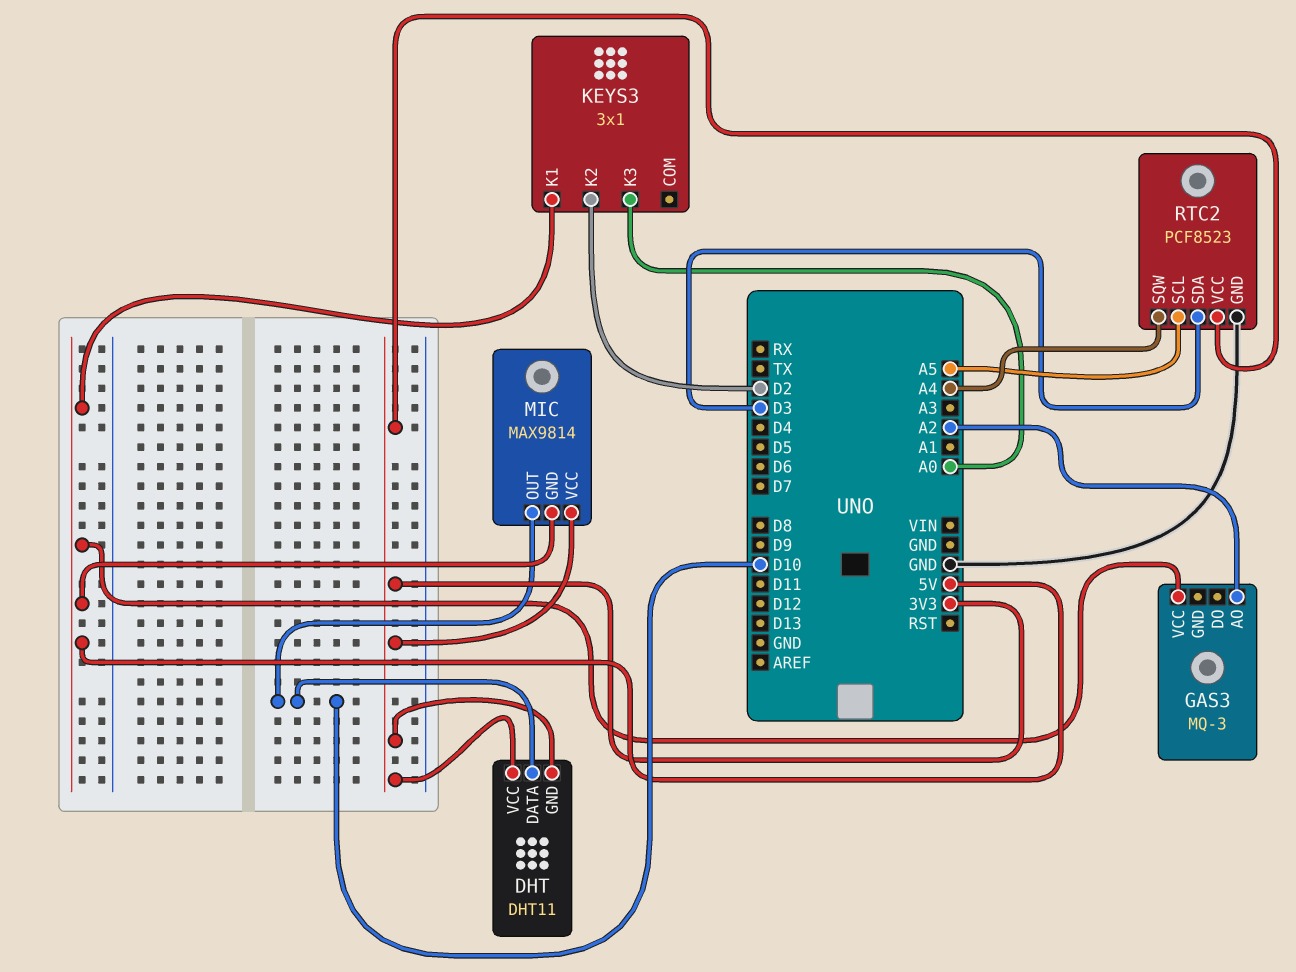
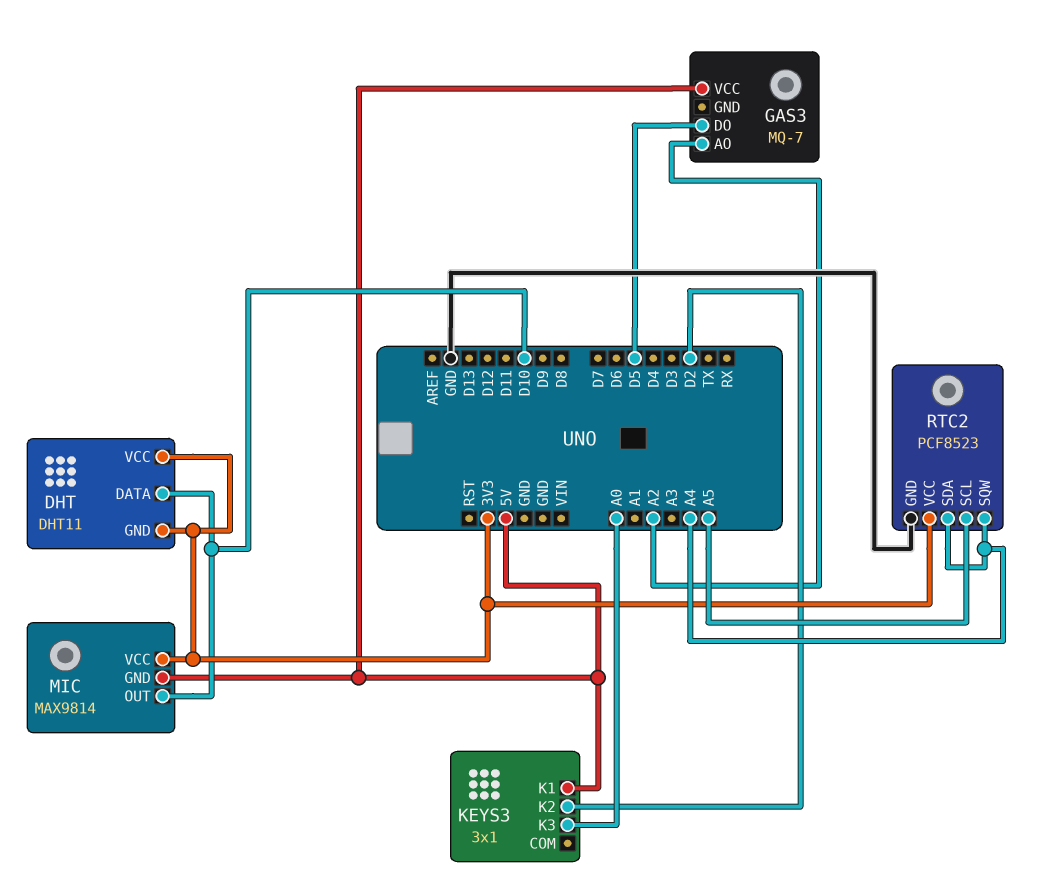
GAS3: MQ-3 -> MQ-7
GAS3 pin DO: none -> D5
RTC2 pin SDA: D3 -> A4

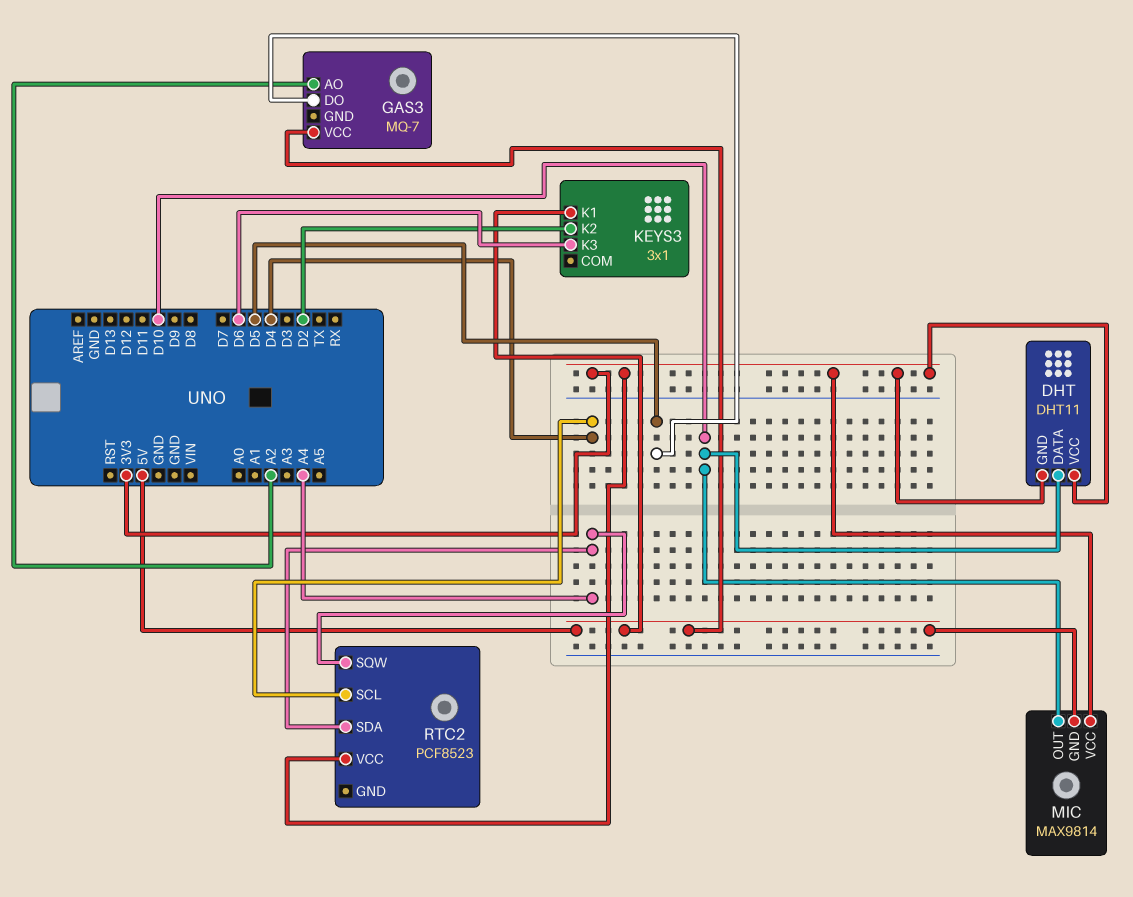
KEYS3 pin K3: A0 -> D6
RTC2 pin GND: GND -> none
RTC2 pin SCL: A5 -> D4

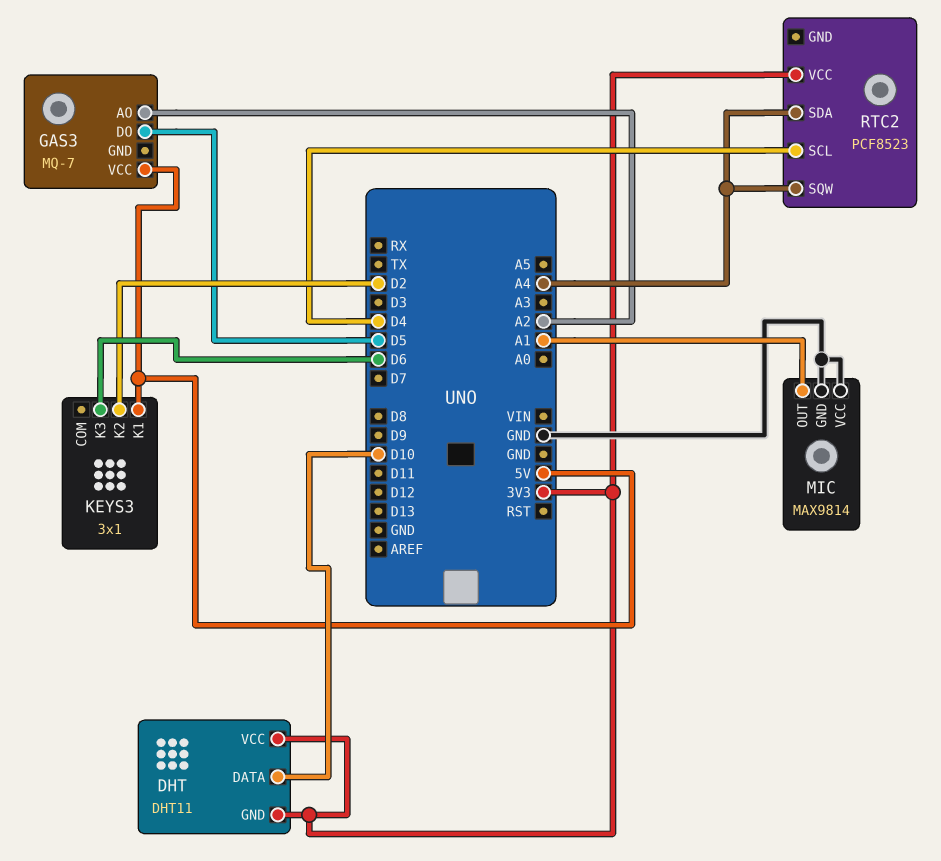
MIC pin GND: 5V -> GND
MIC pin OUT: D10 -> A1
MIC pin VCC: 3V3 -> GND

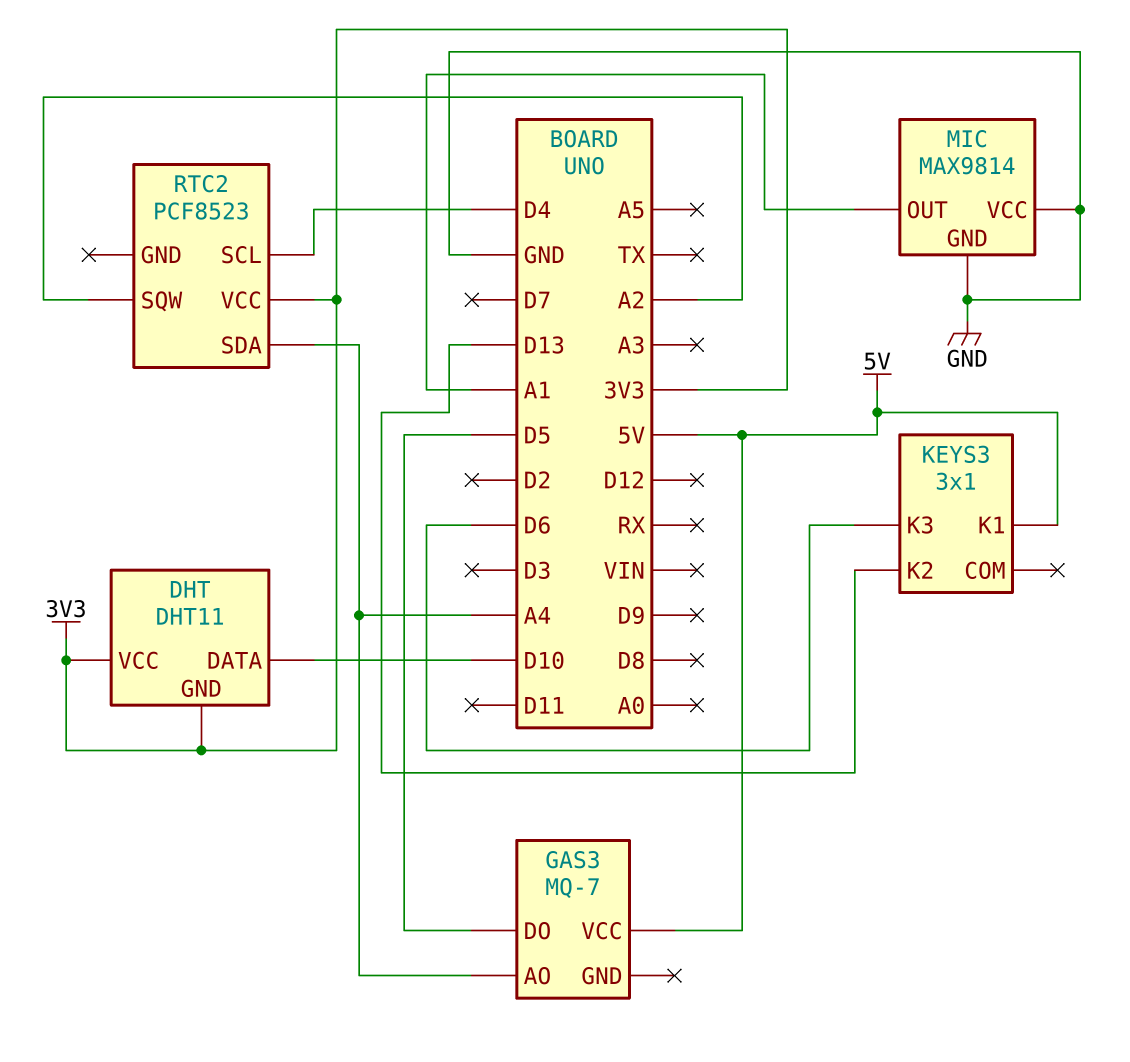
GAS3 pin AO: A2 -> A4
KEYS3 pin K2: D2 -> D13
RTC2 pin SQW: A4 -> A2

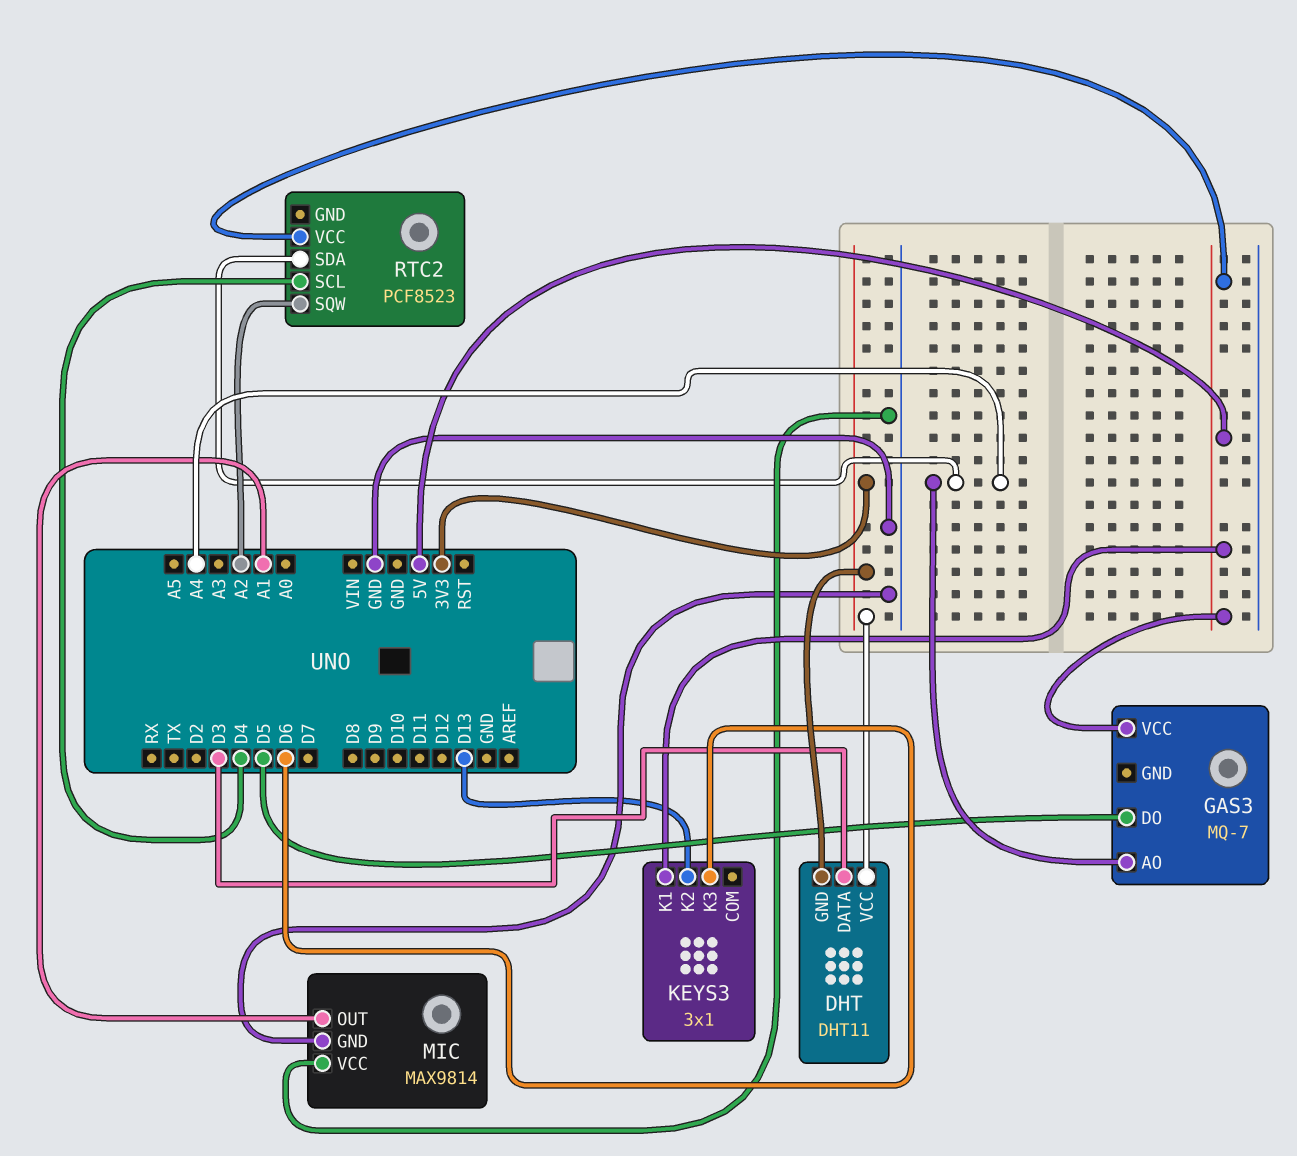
DHT pin DATA: D10 -> D3
RTC2 pin VCC: 3V3 -> 5V

